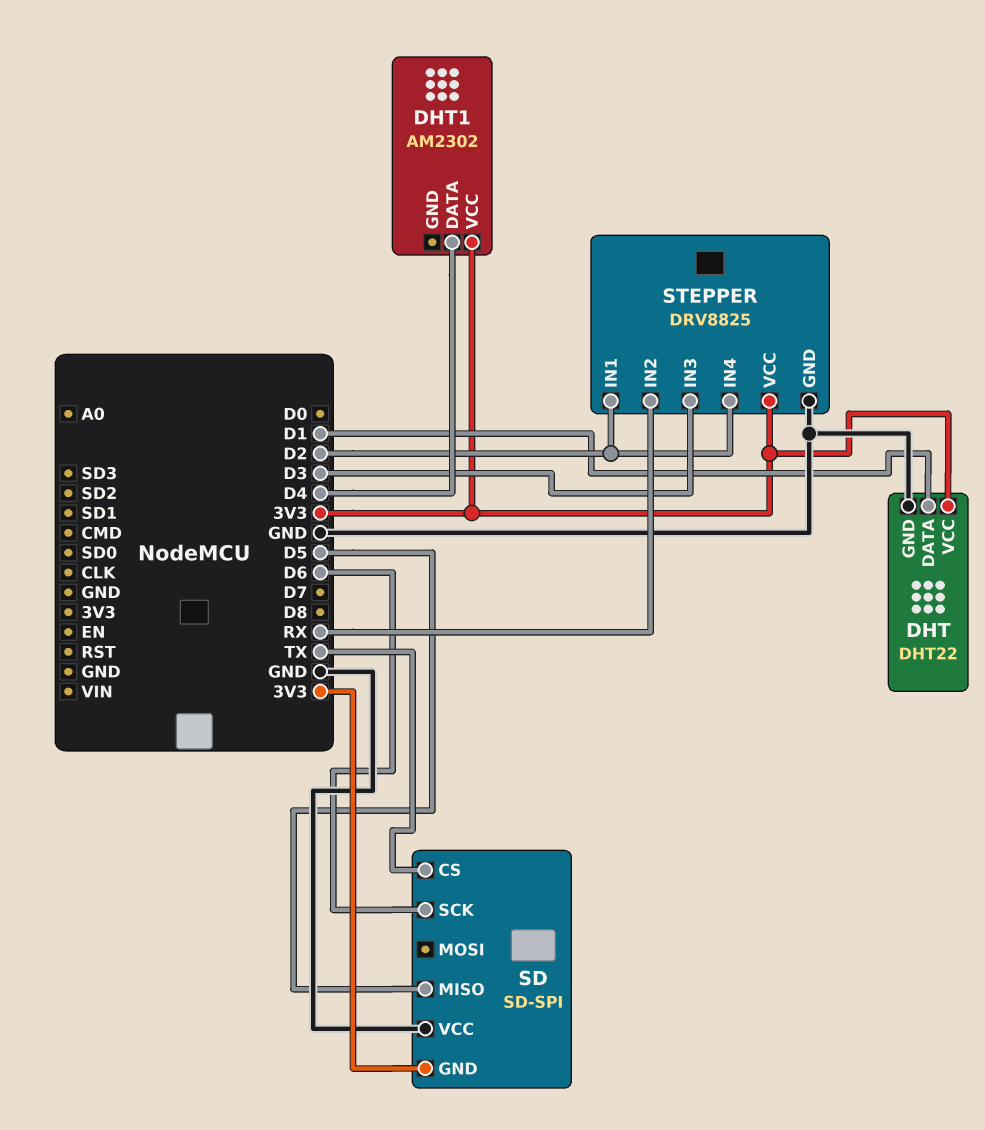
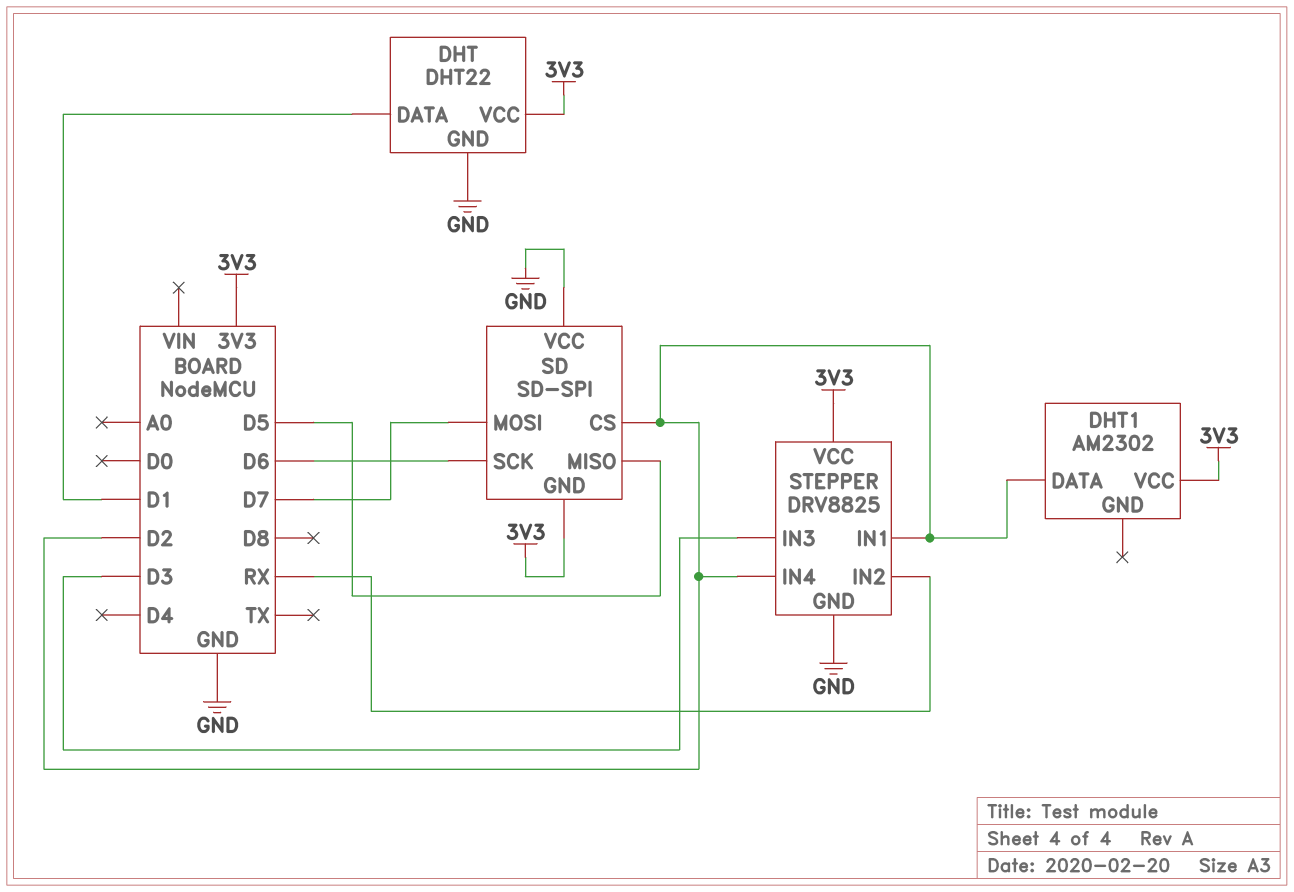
DHT1 pin DATA: D4 -> D2
SD pin CS: TX -> D2
SD pin MOSI: none -> D7

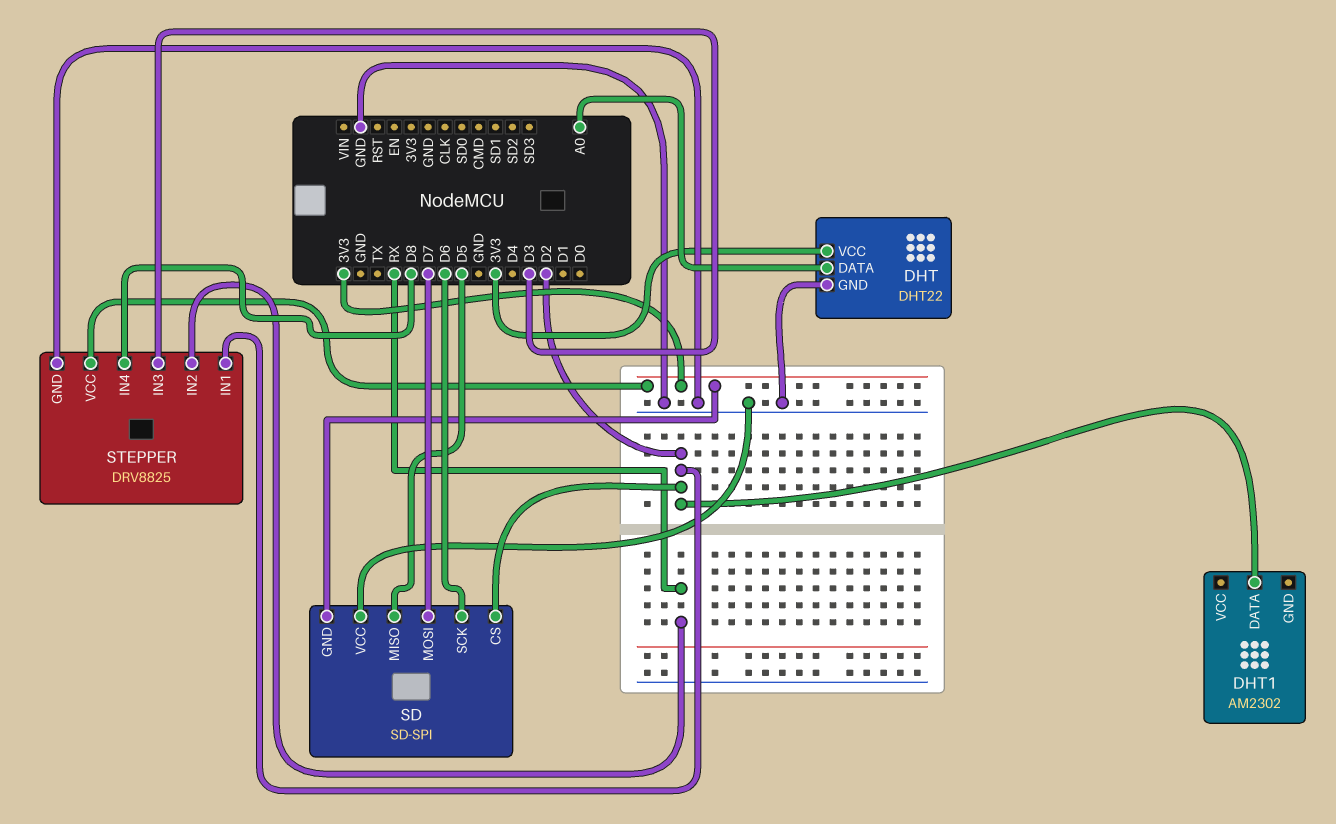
DHT pin DATA: D1 -> A0
DHT1 pin VCC: 3V3 -> none
STEPPER pin IN4: D2 -> D8

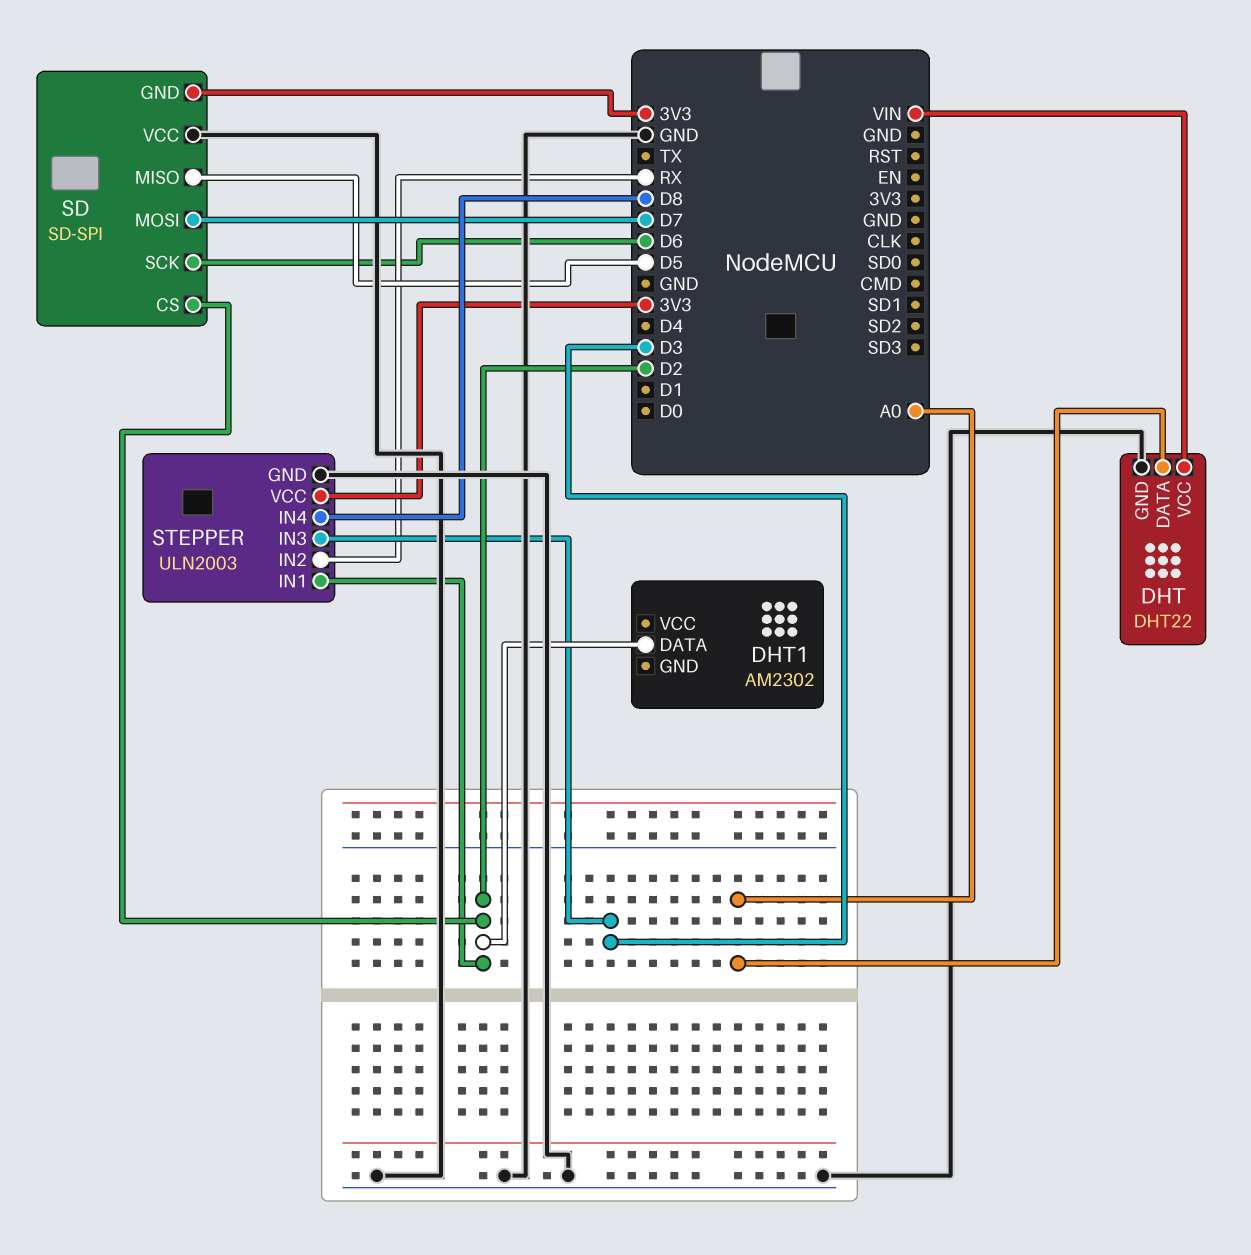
DHT pin VCC: 3V3 -> VIN
STEPPER: DRV8825 -> ULN2003

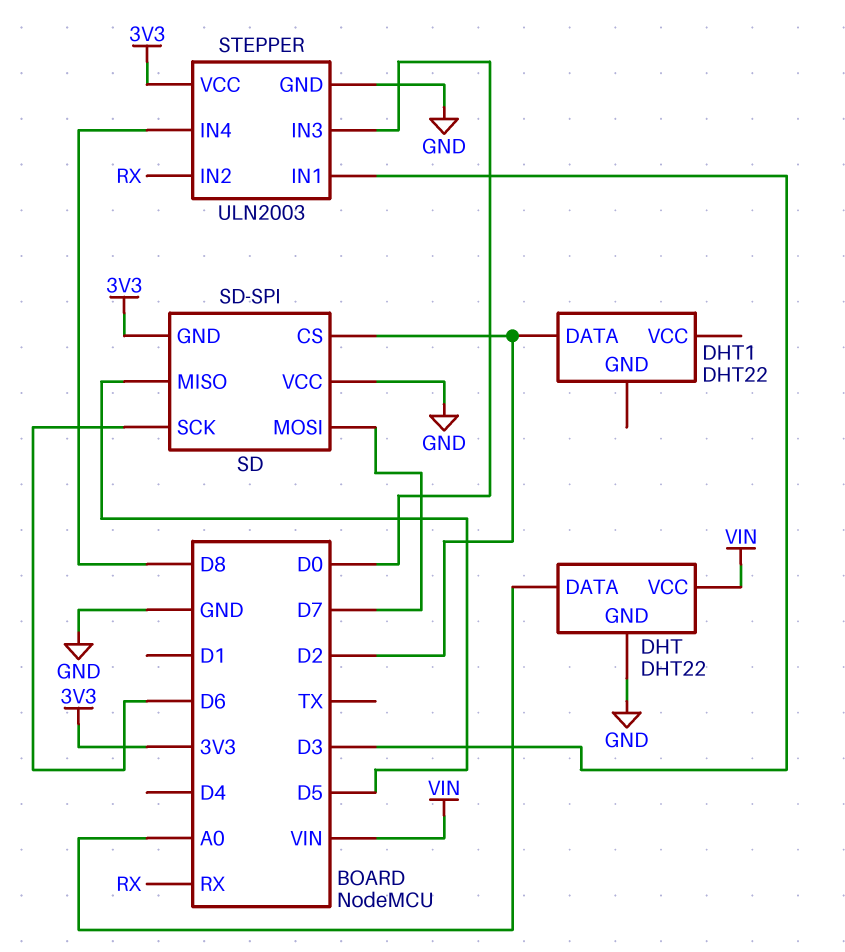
DHT1: AM2302 -> DHT22
STEPPER pin IN1: D2 -> D3
STEPPER pin IN3: D3 -> D0

